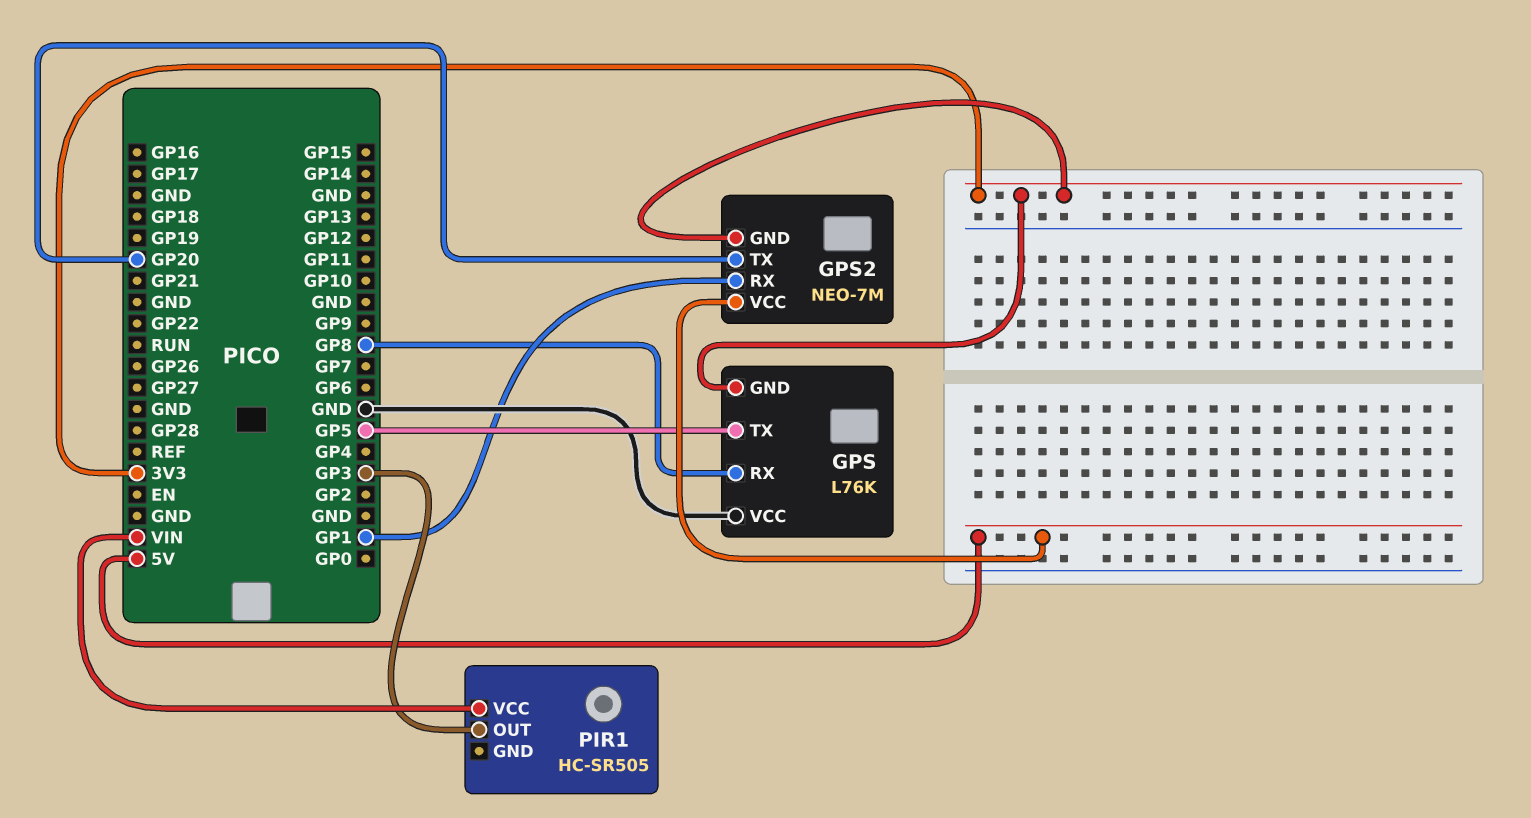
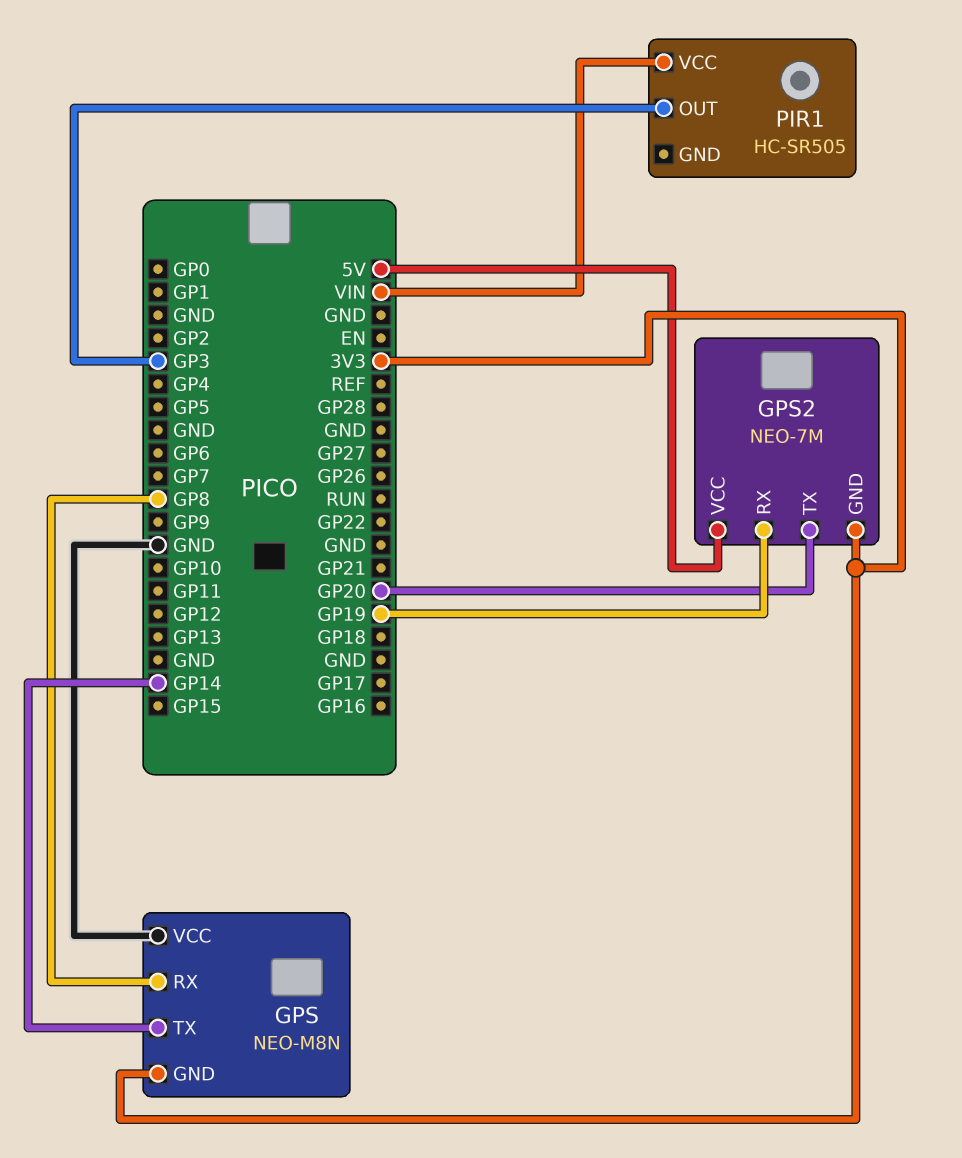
GPS: L76K -> NEO-M8N
GPS pin TX: GP5 -> GP14
GPS2 pin RX: GP1 -> GP19

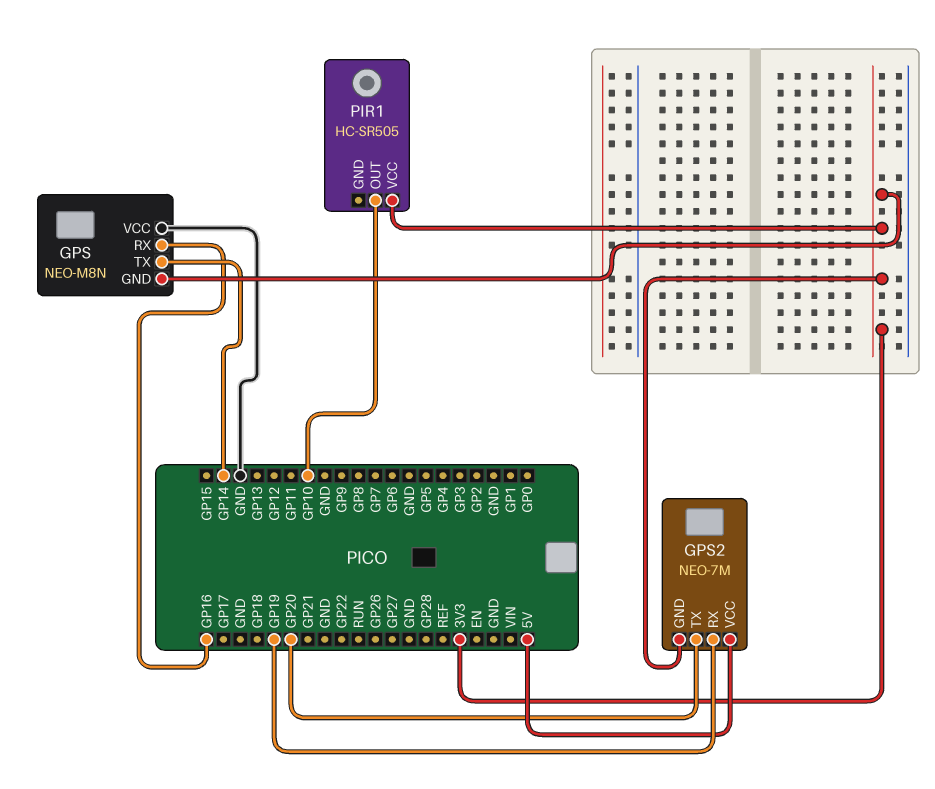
GPS pin RX: GP8 -> GP16
PIR1 pin OUT: GP3 -> GP10
PIR1 pin VCC: VIN -> 3V3

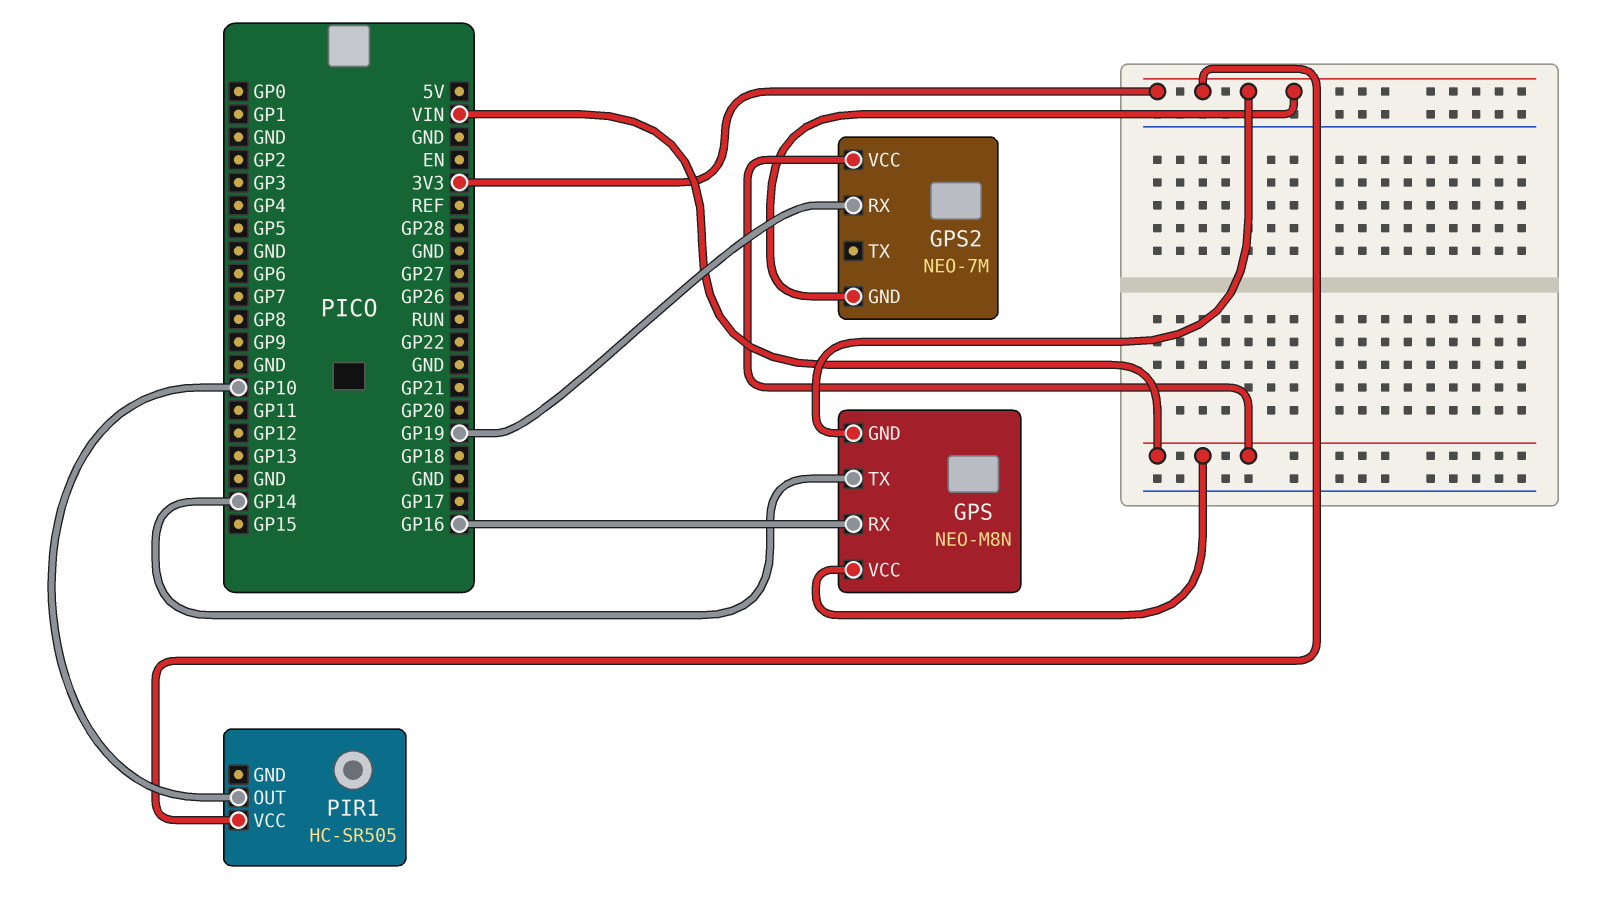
GPS pin VCC: GND -> VIN
GPS2 pin TX: GP20 -> none
GPS2 pin VCC: 5V -> VIN

